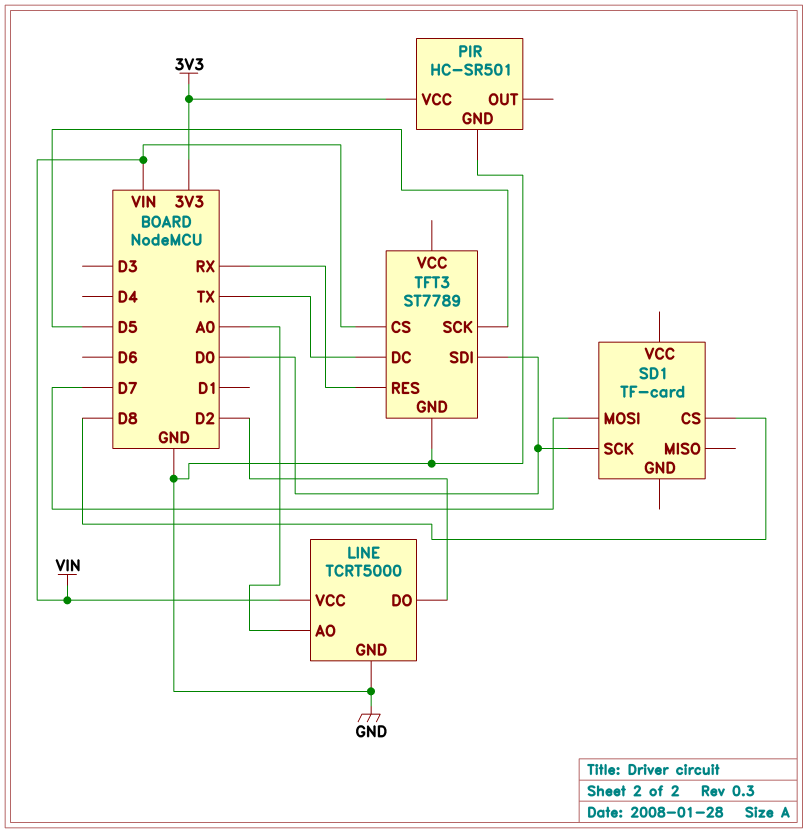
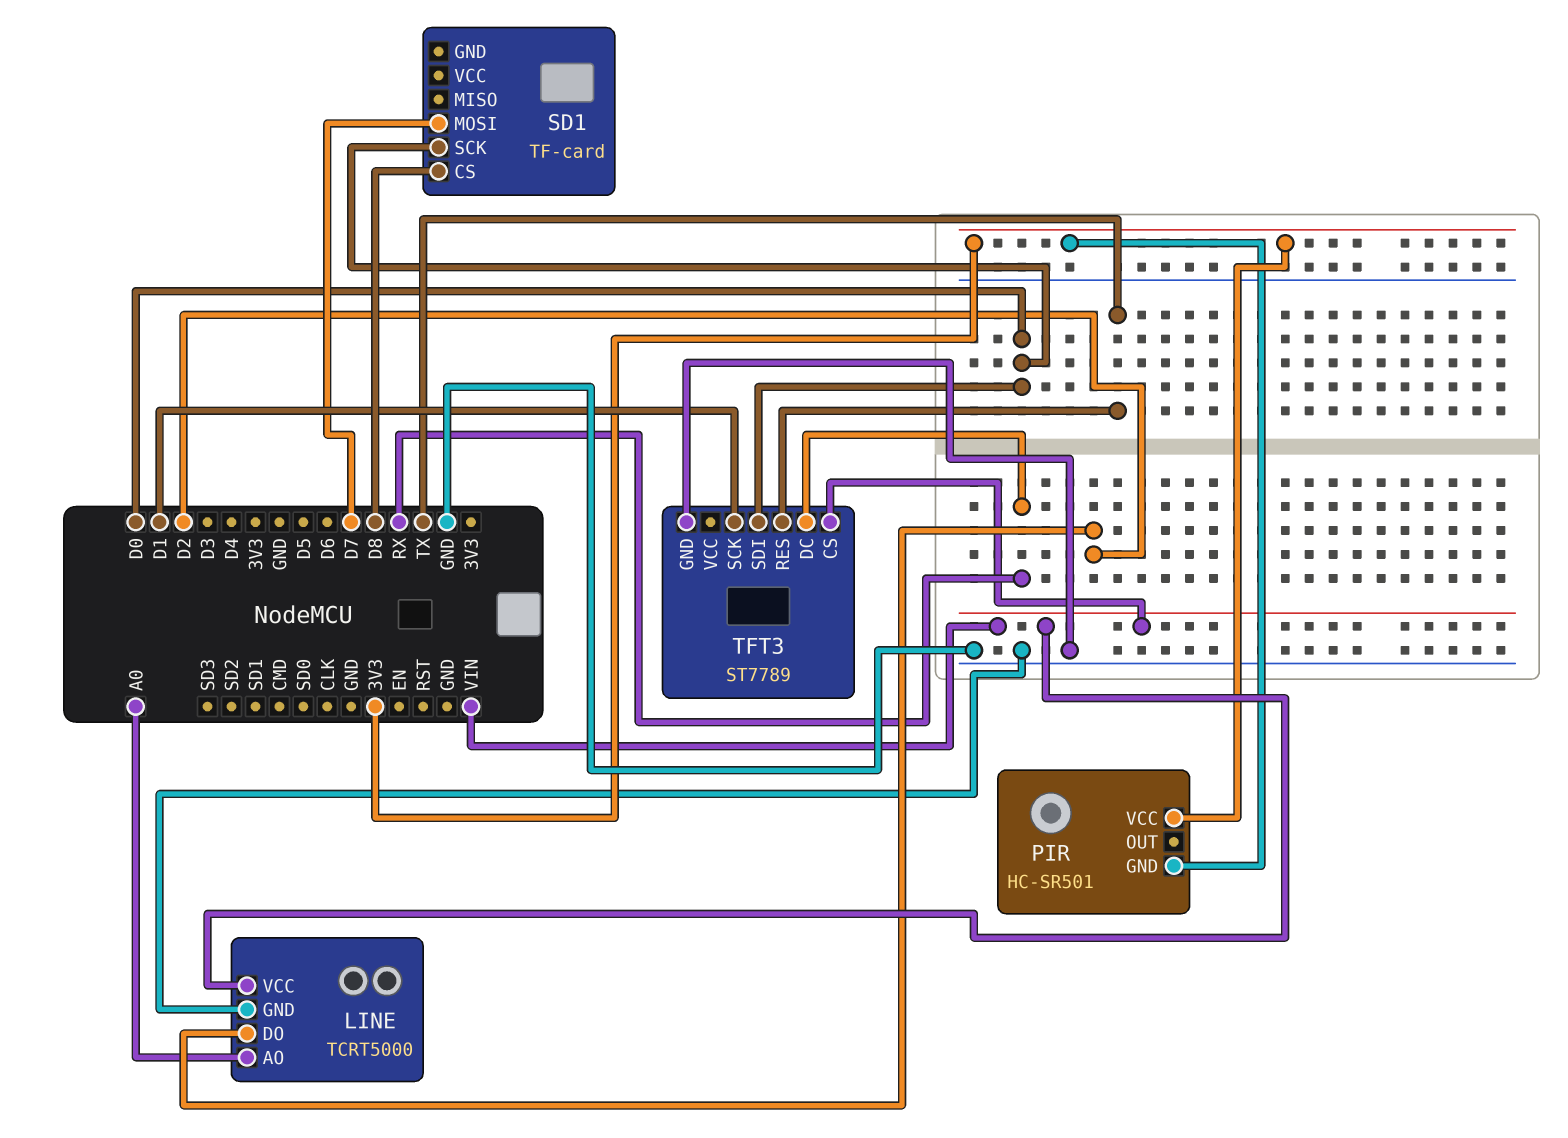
PIR pin GND: GND -> 3V3
TFT3 pin DC: TX -> RX
TFT3 pin RES: RX -> TX
TFT3 pin SCK: D5 -> D1

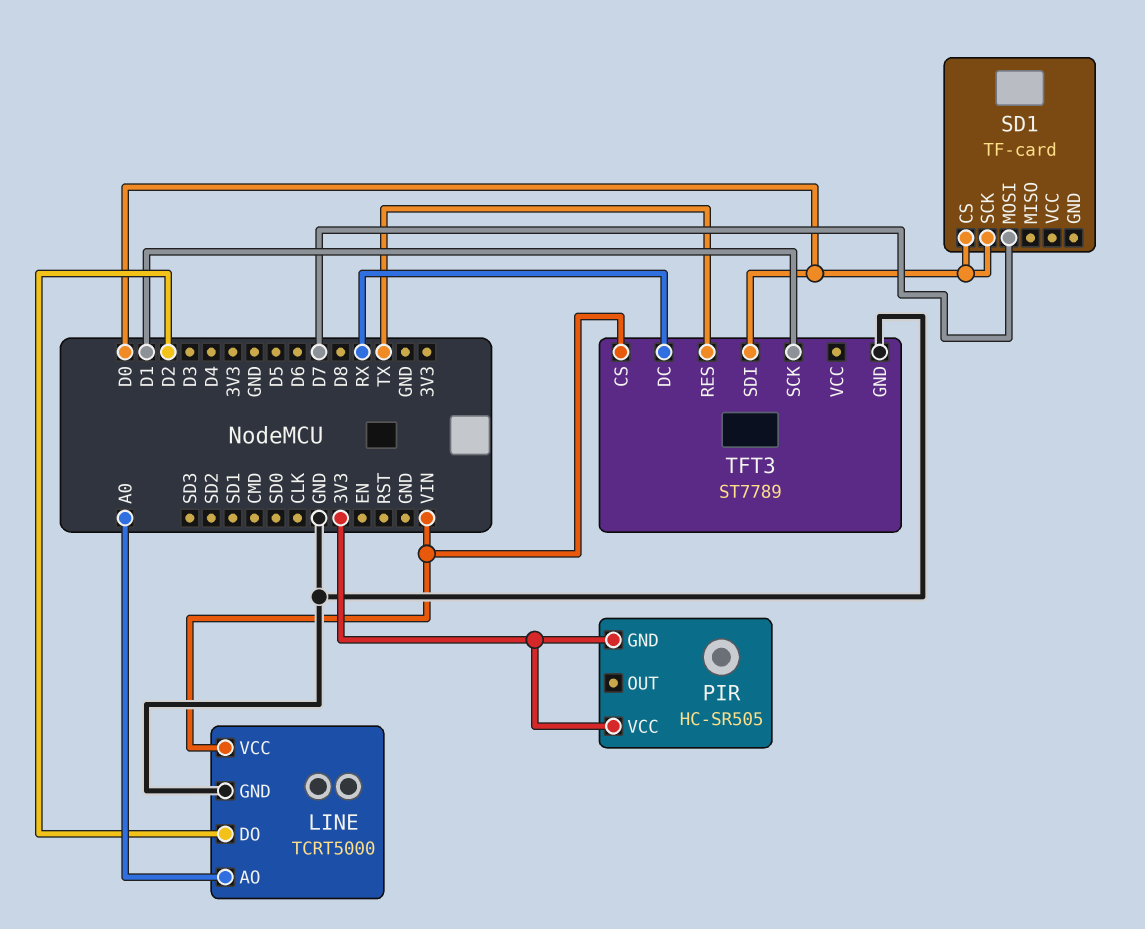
PIR: HC-SR501 -> HC-SR505
SD1 pin CS: D8 -> D0

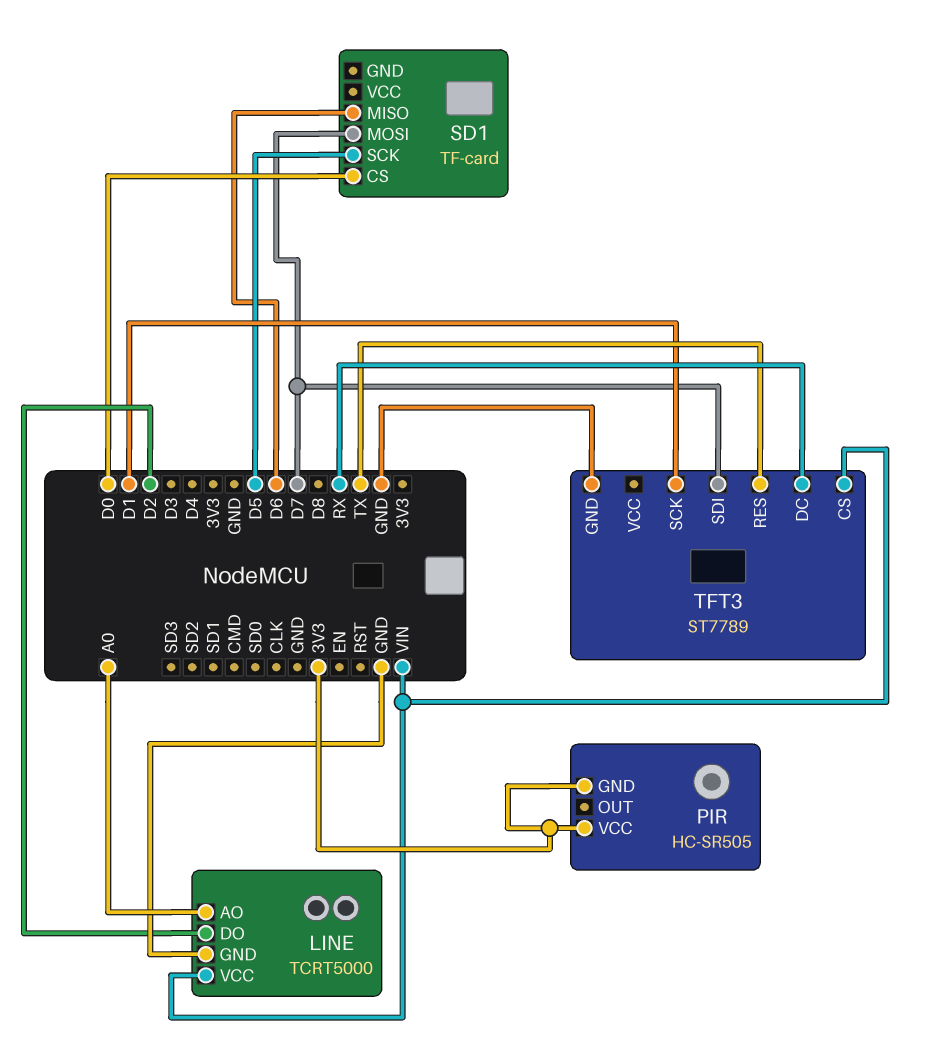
SD1 pin MISO: none -> D6
SD1 pin SCK: D0 -> D5
TFT3 pin SDI: D0 -> D7

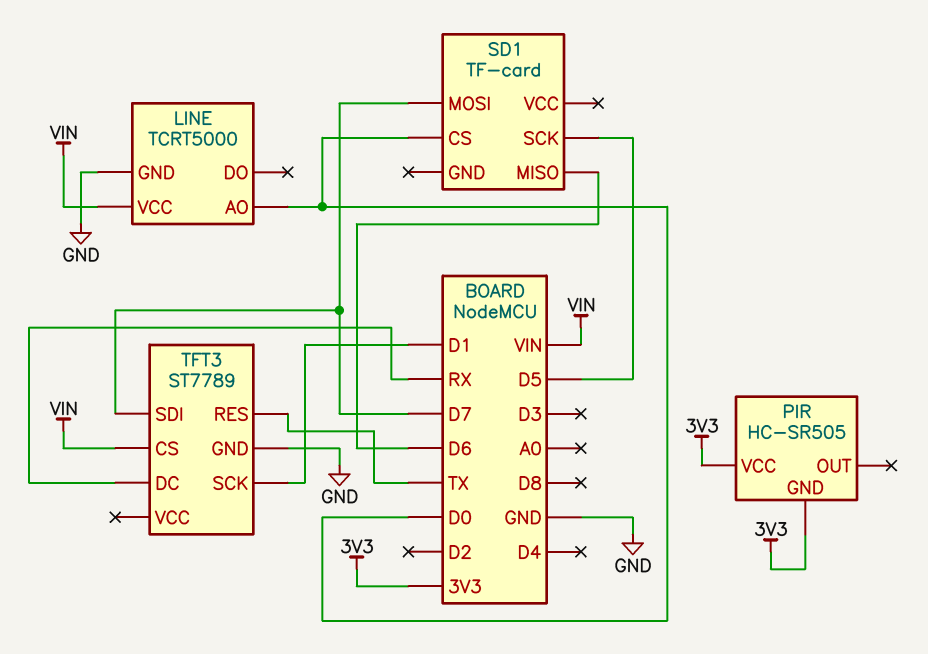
LINE pin AO: A0 -> D0
LINE pin DO: D2 -> none

